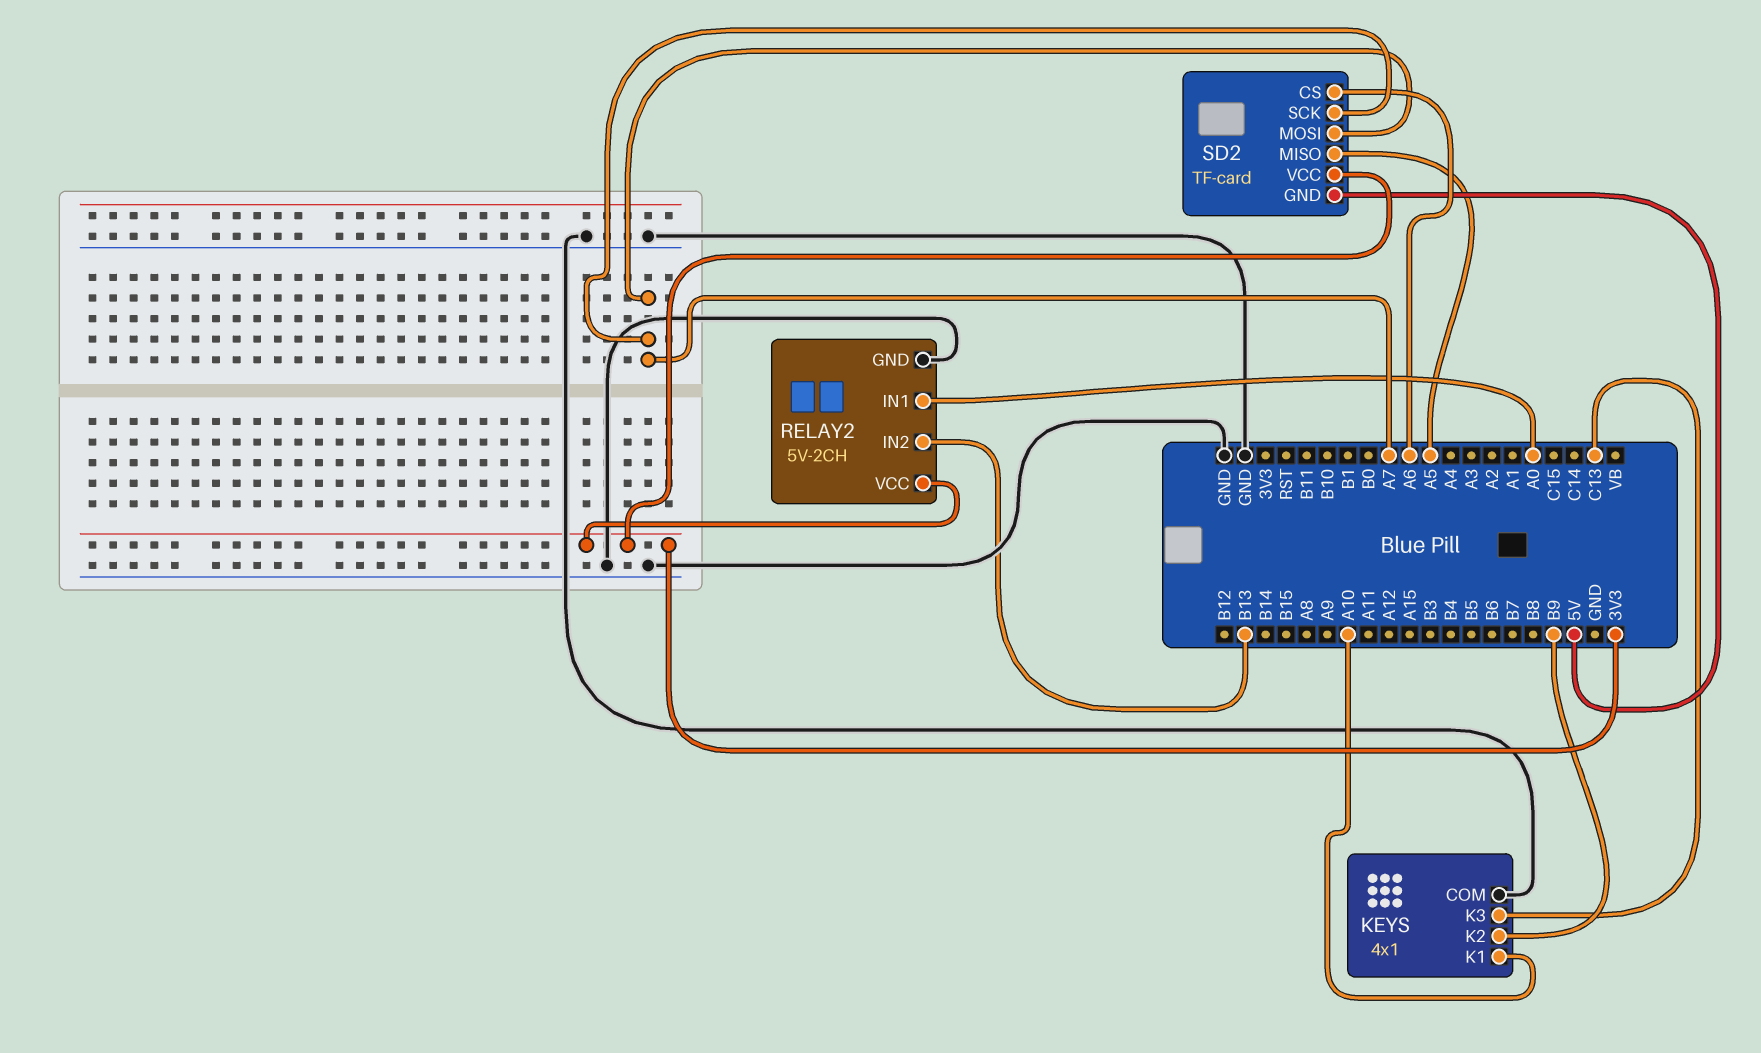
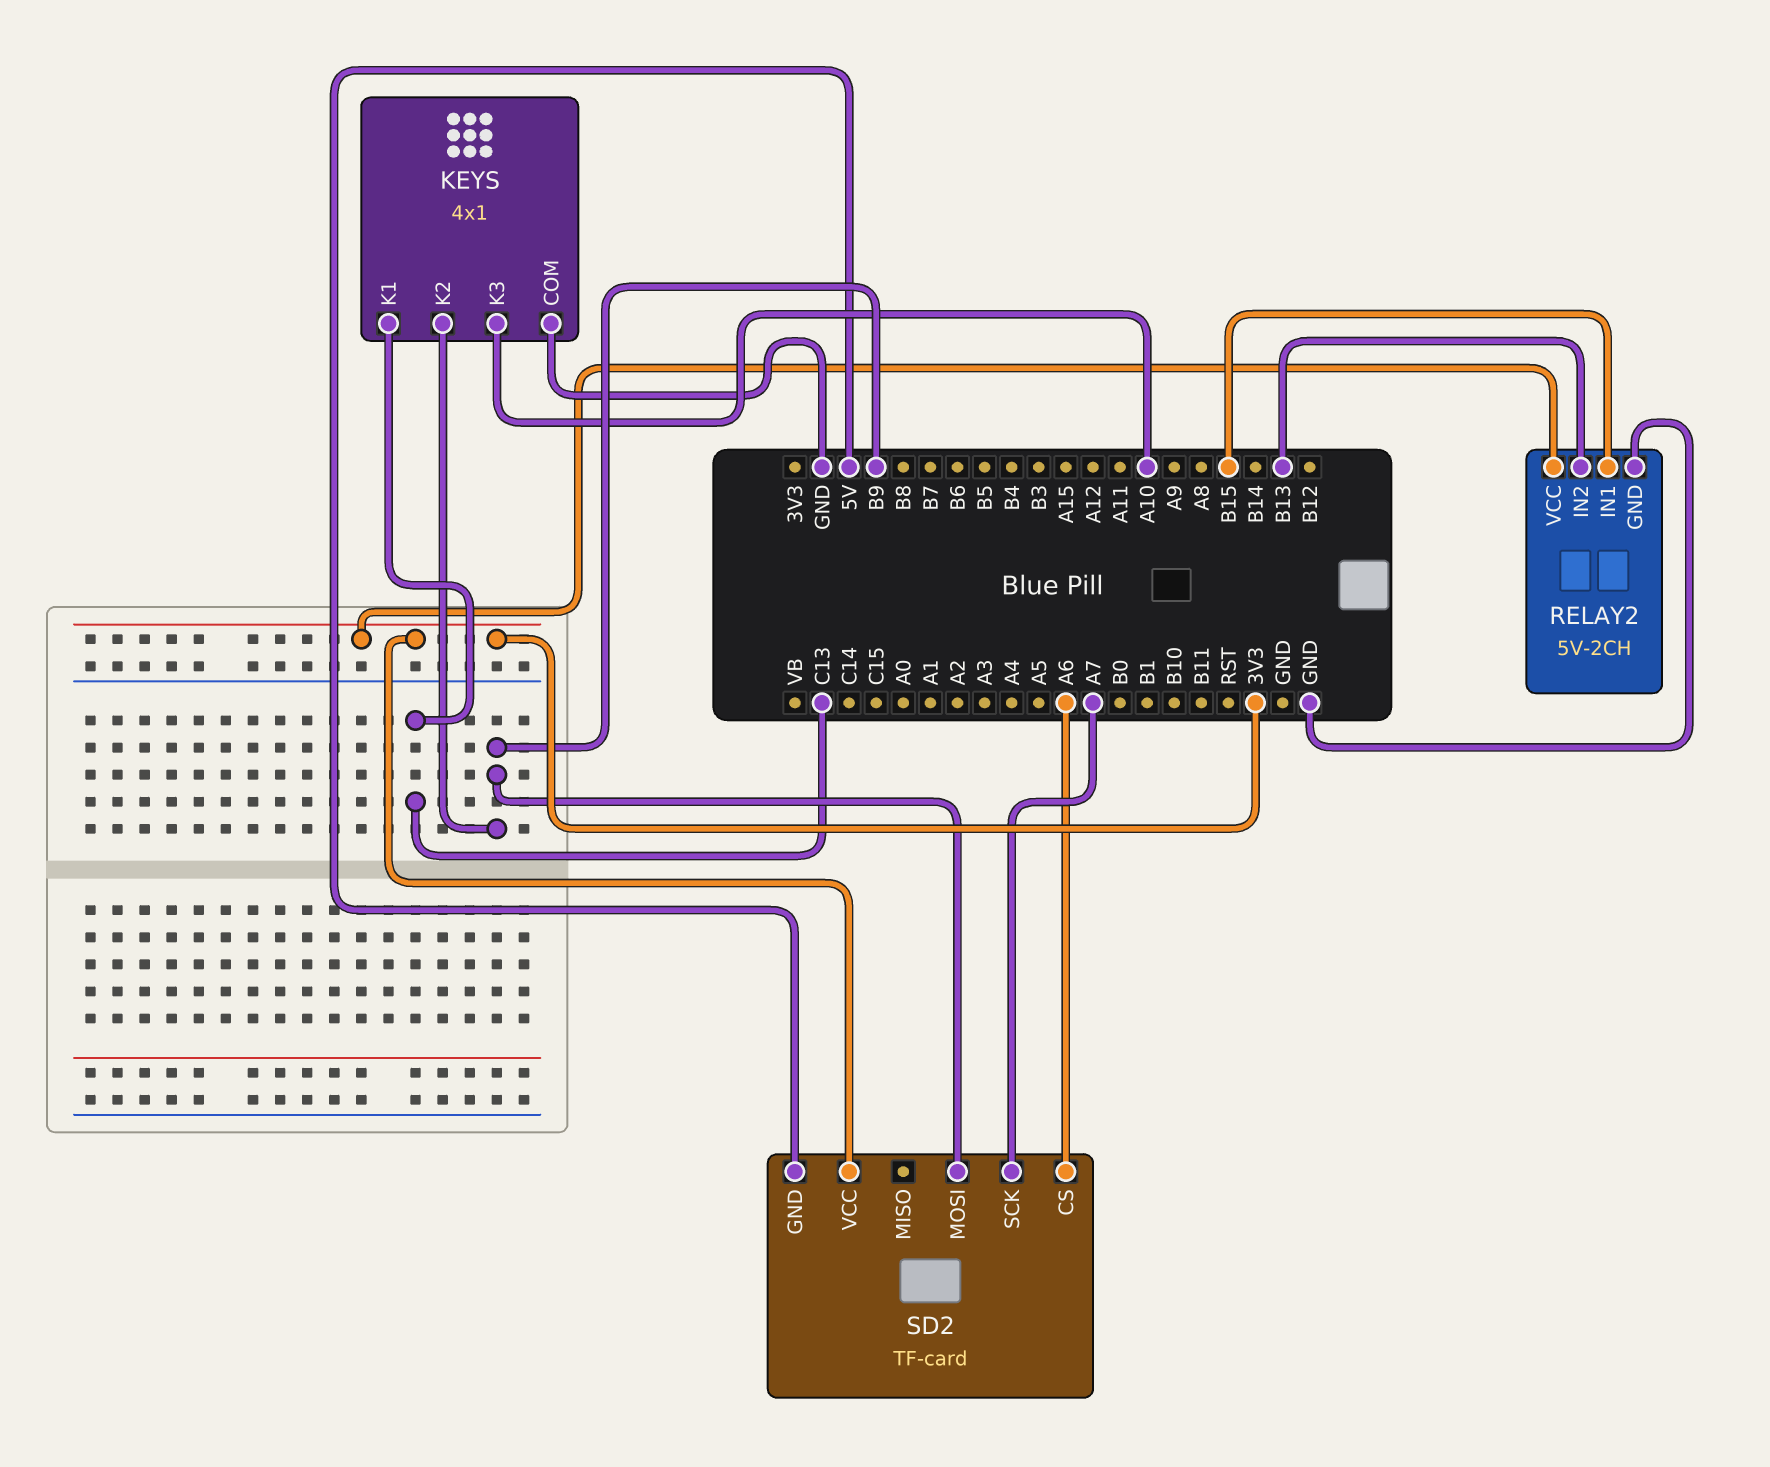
KEYS pin K1: A10 -> C13
KEYS pin K3: C13 -> A10
RELAY2 pin IN1: A0 -> B15
SD2 pin MISO: A5 -> none
SD2 pin MOSI: A7 -> B9

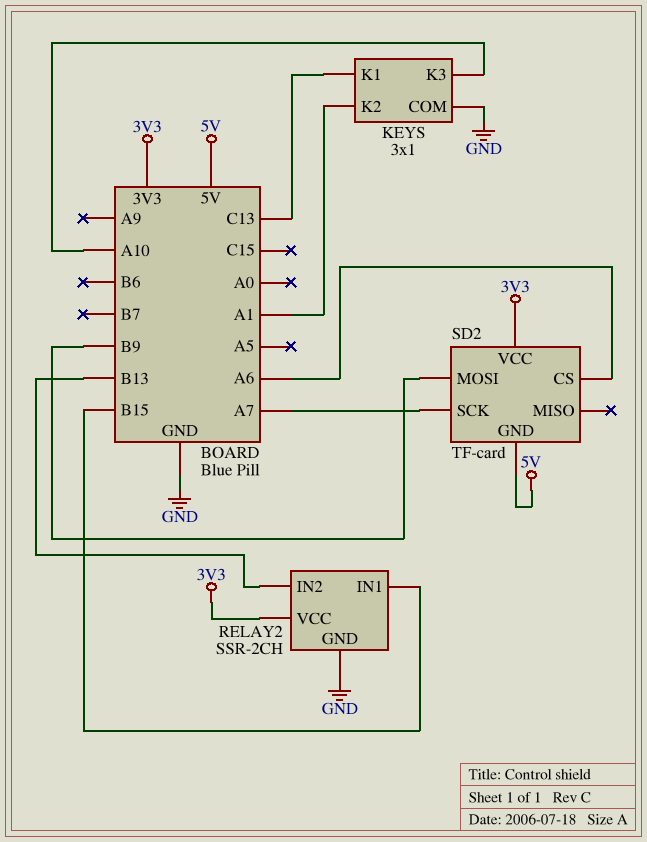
KEYS: 4x1 -> 3x1
KEYS pin K2: B9 -> A1
RELAY2: 5V-2CH -> SSR-2CH

